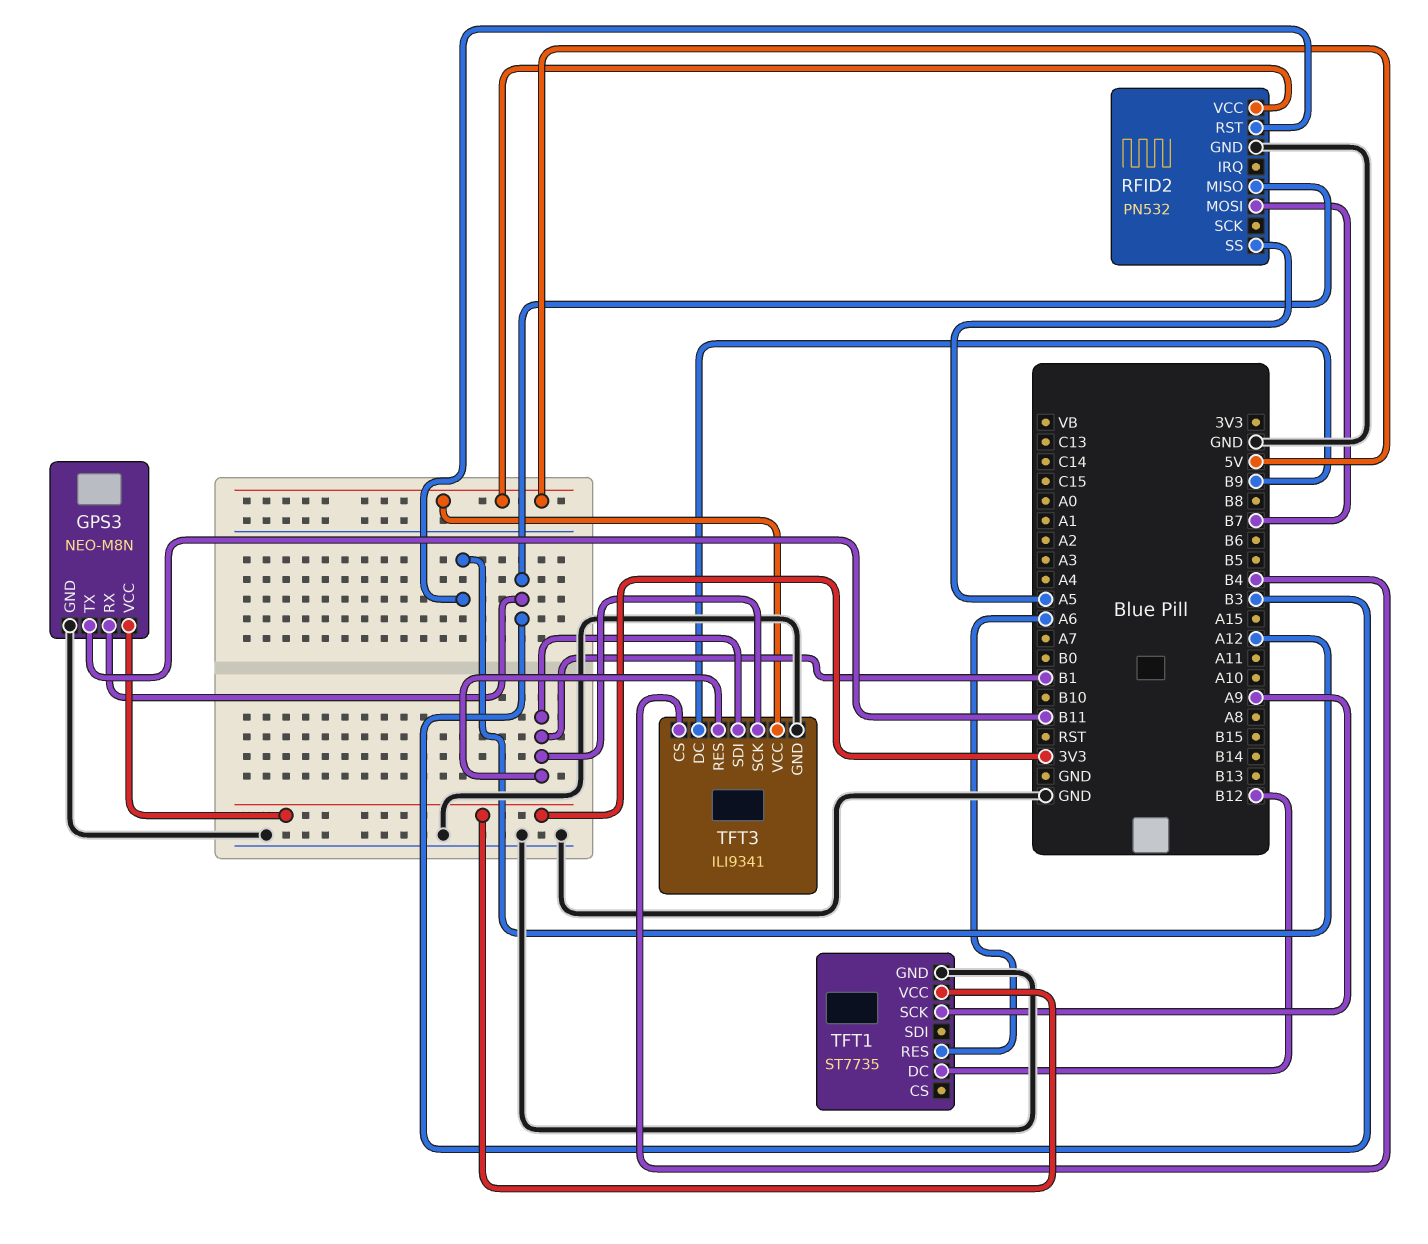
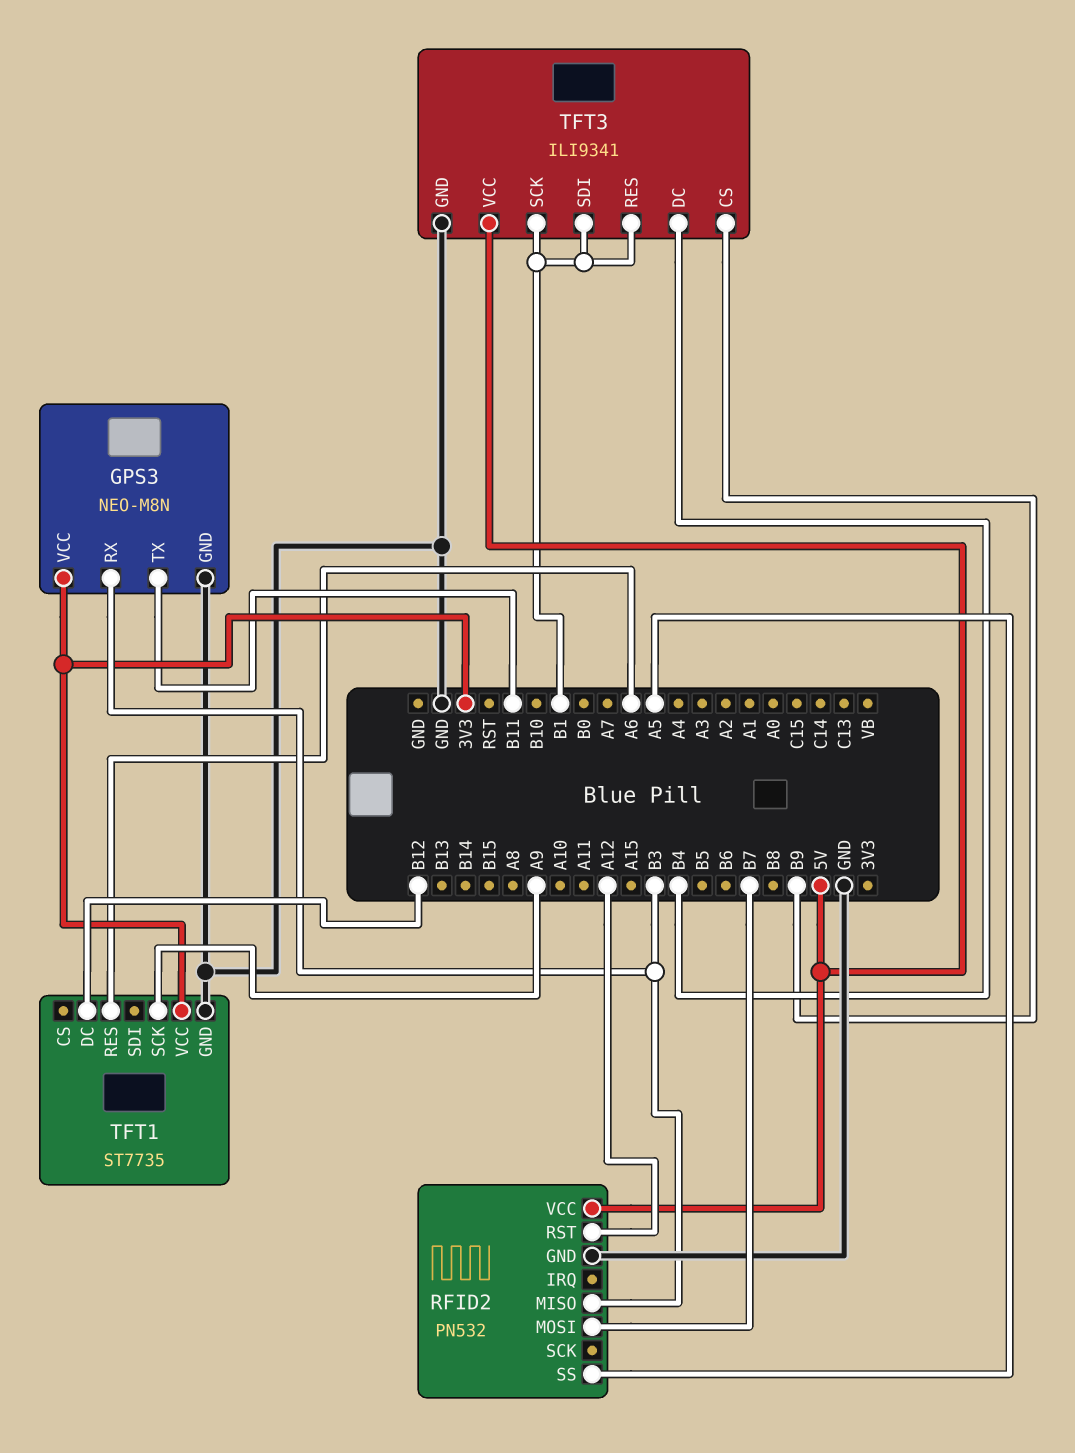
TFT3 pin CS: B4 -> B9
TFT3 pin DC: B9 -> B4

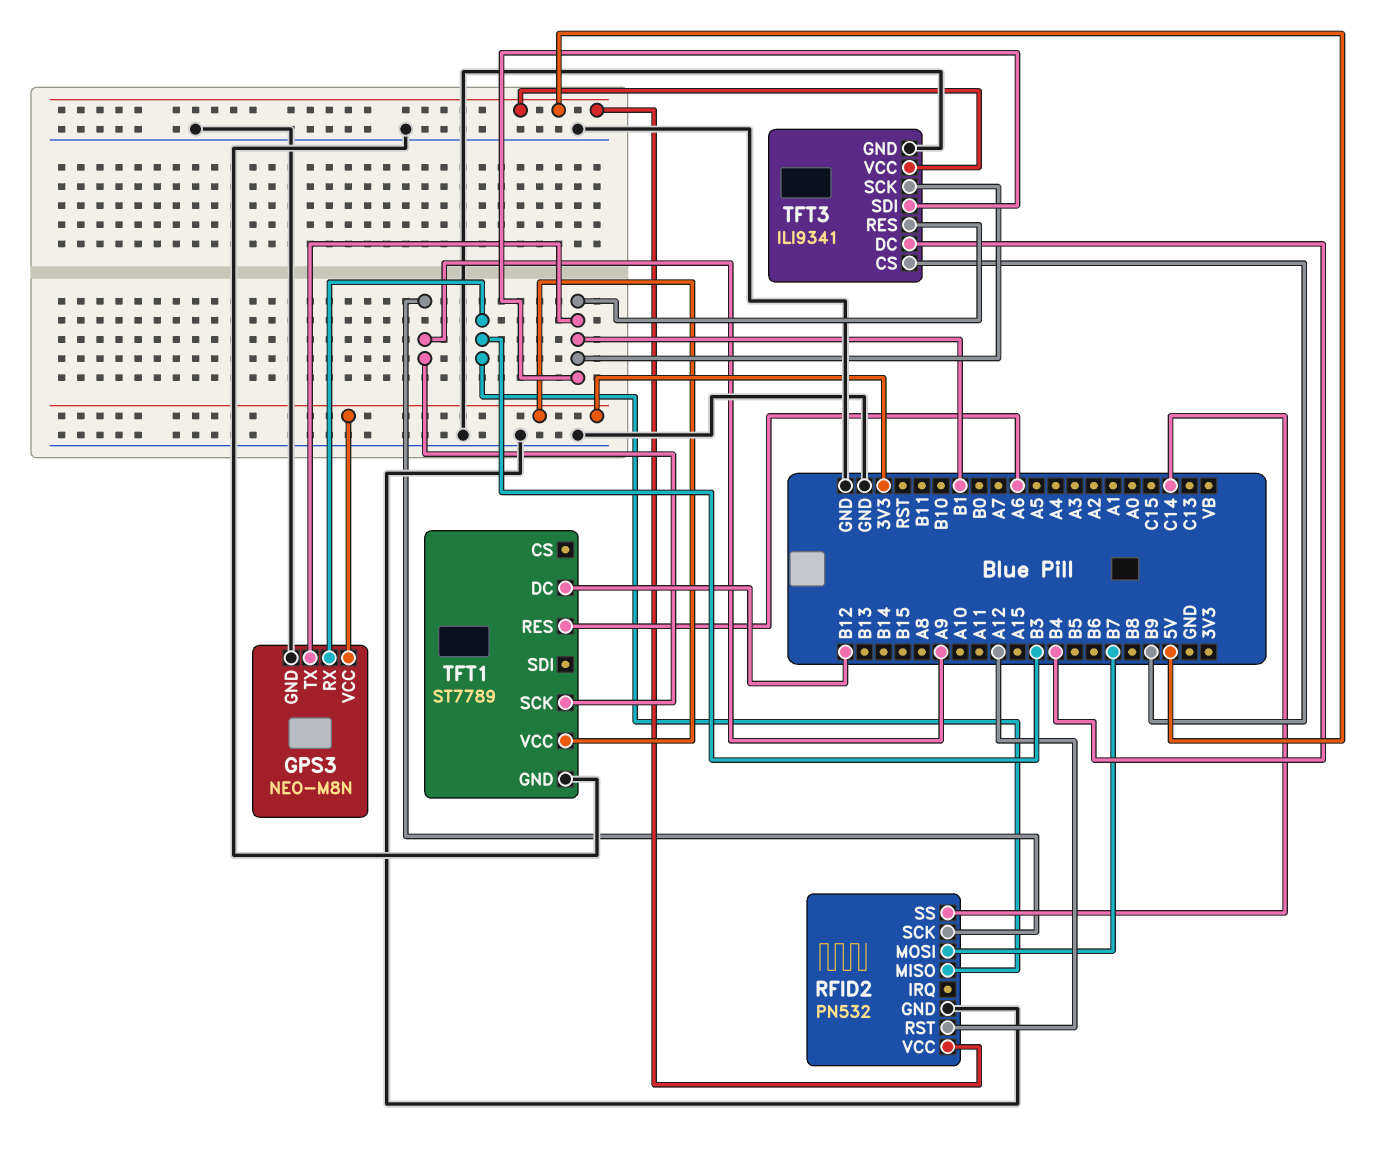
GPS3 pin TX: B11 -> B1
RFID2 pin SCK: none -> A9
RFID2 pin SS: A5 -> C14
TFT1: ST7735 -> ST7789

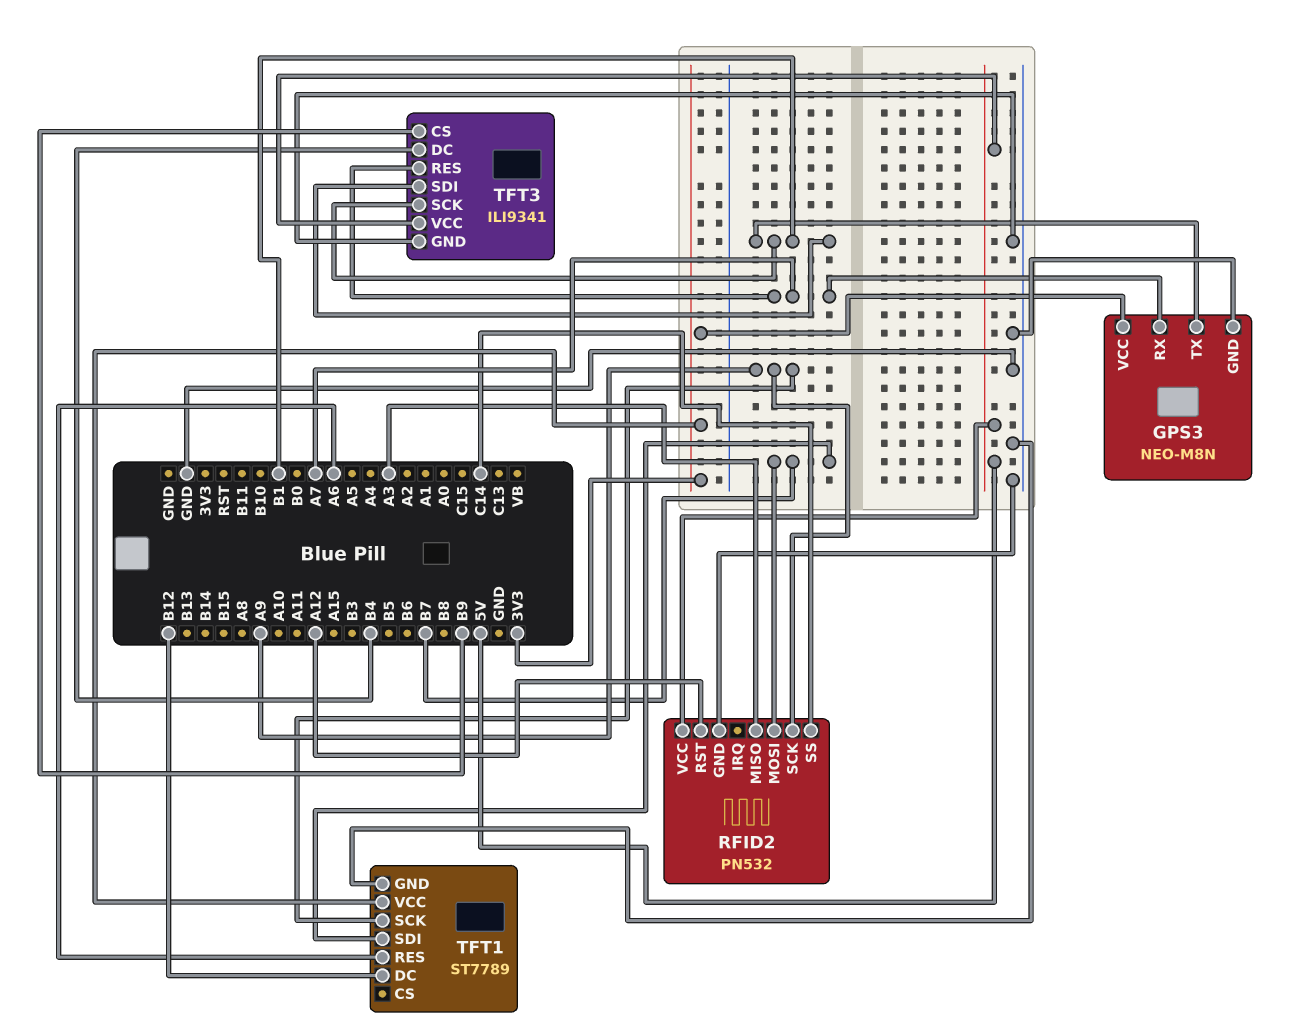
GPS3 pin RX: B3 -> A7
RFID2 pin MISO: B3 -> A3
TFT1 pin SDI: none -> B7
TFT3 pin RES: B1 -> A7

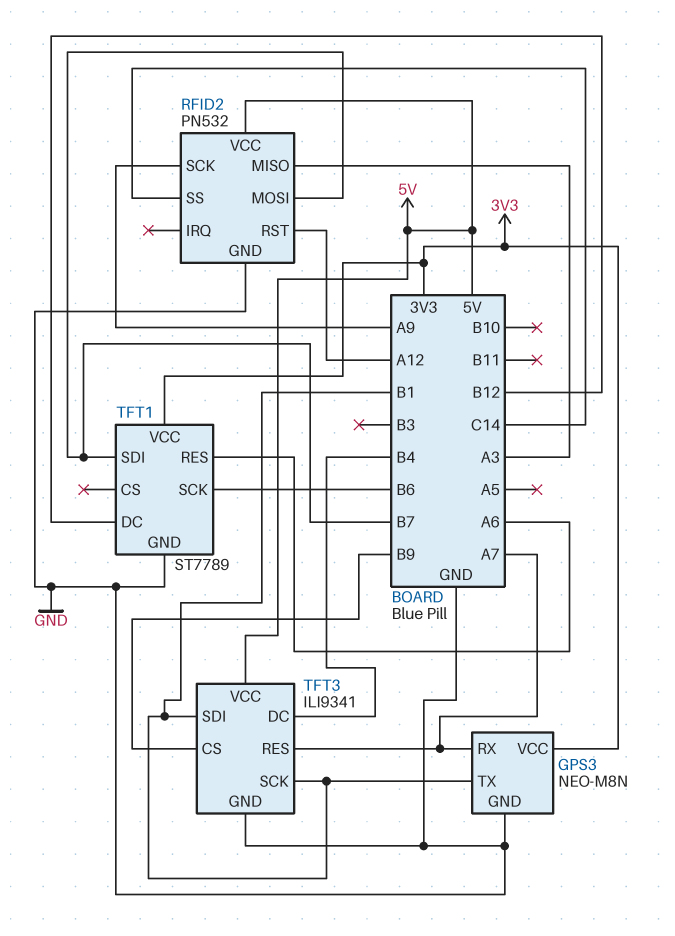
TFT1 pin SCK: A9 -> B6

